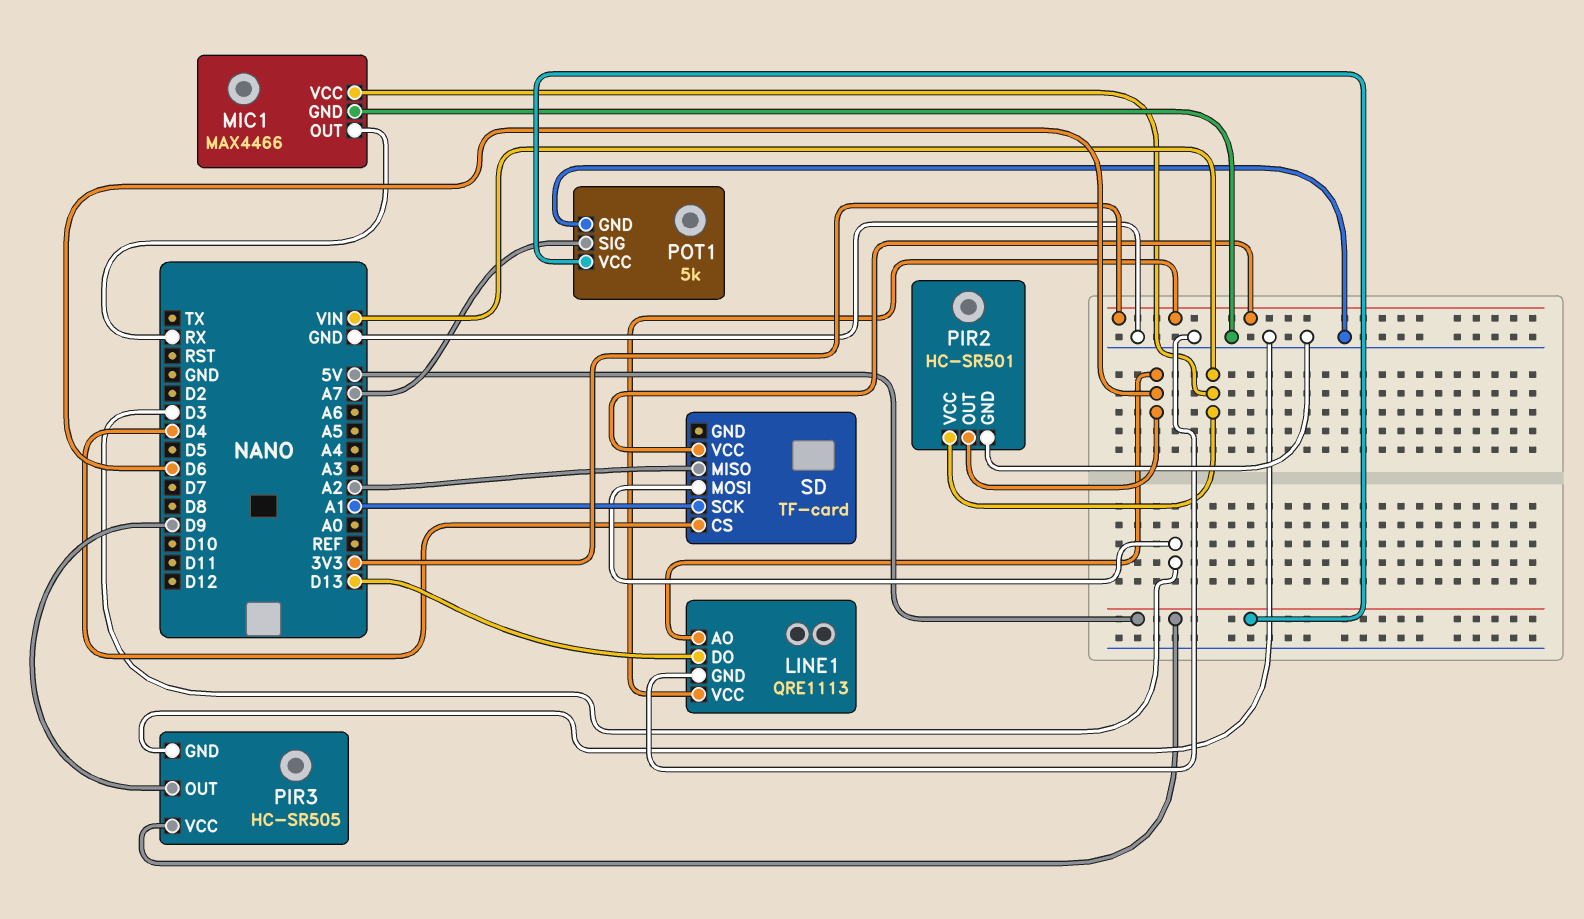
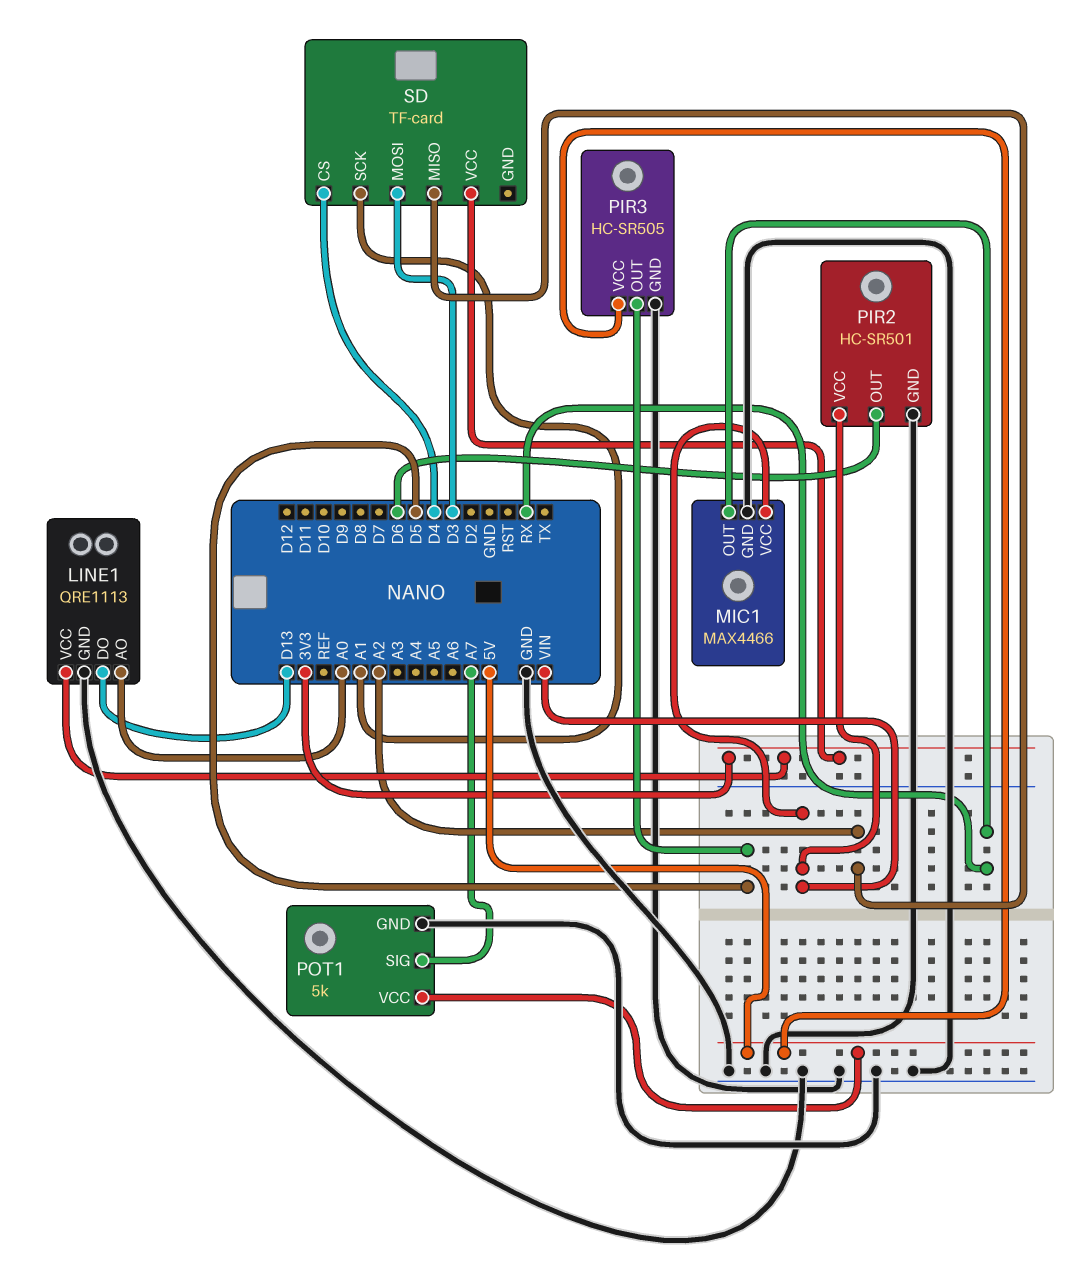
LINE1 pin AO: D6 -> A0
PIR3 pin OUT: D9 -> D5

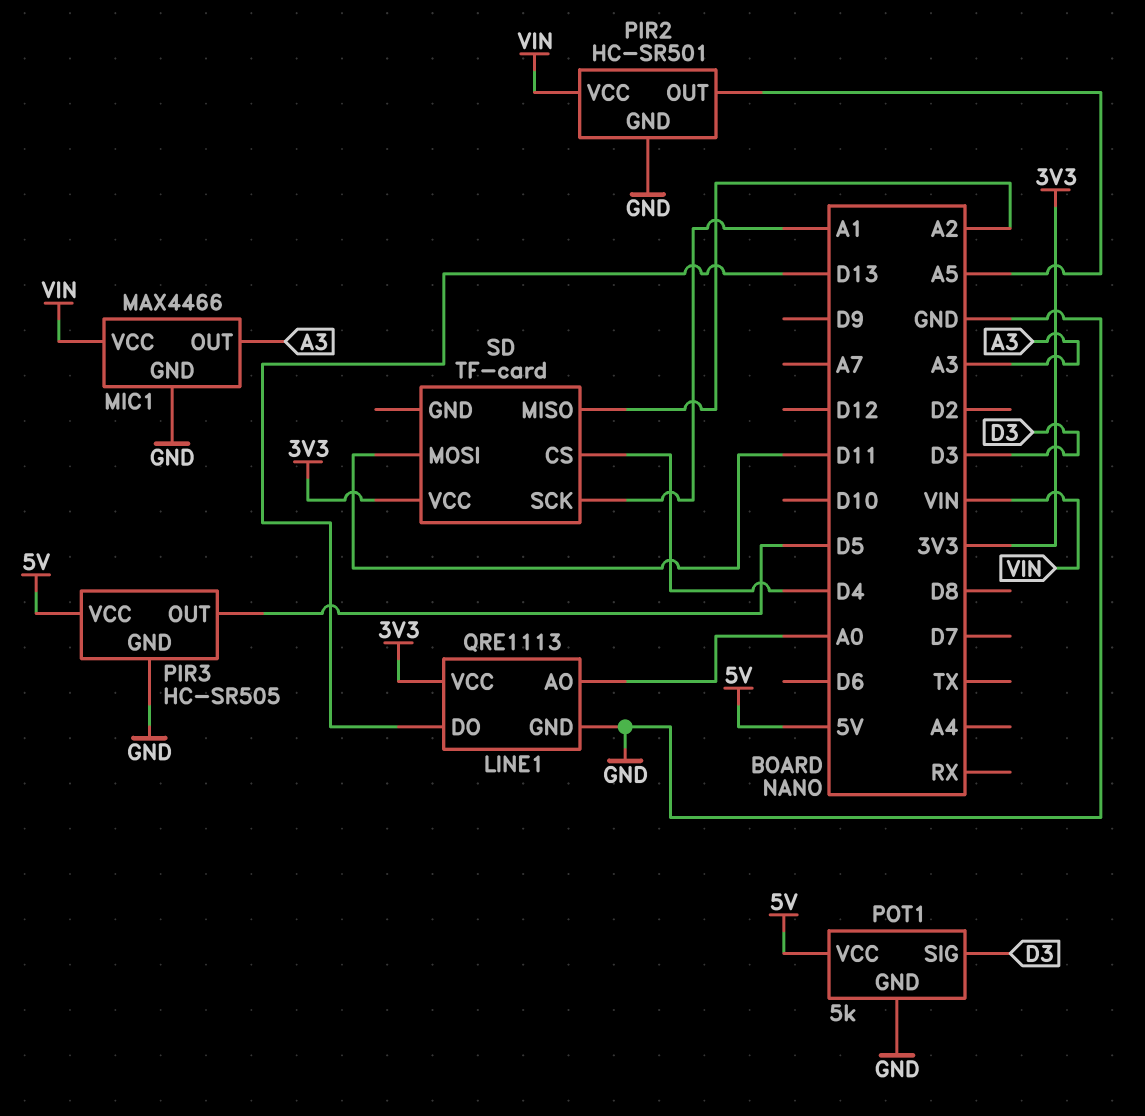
MIC1 pin OUT: RX -> A3
PIR2 pin OUT: D6 -> A5
POT1 pin SIG: A7 -> D3
SD pin MOSI: D3 -> D11

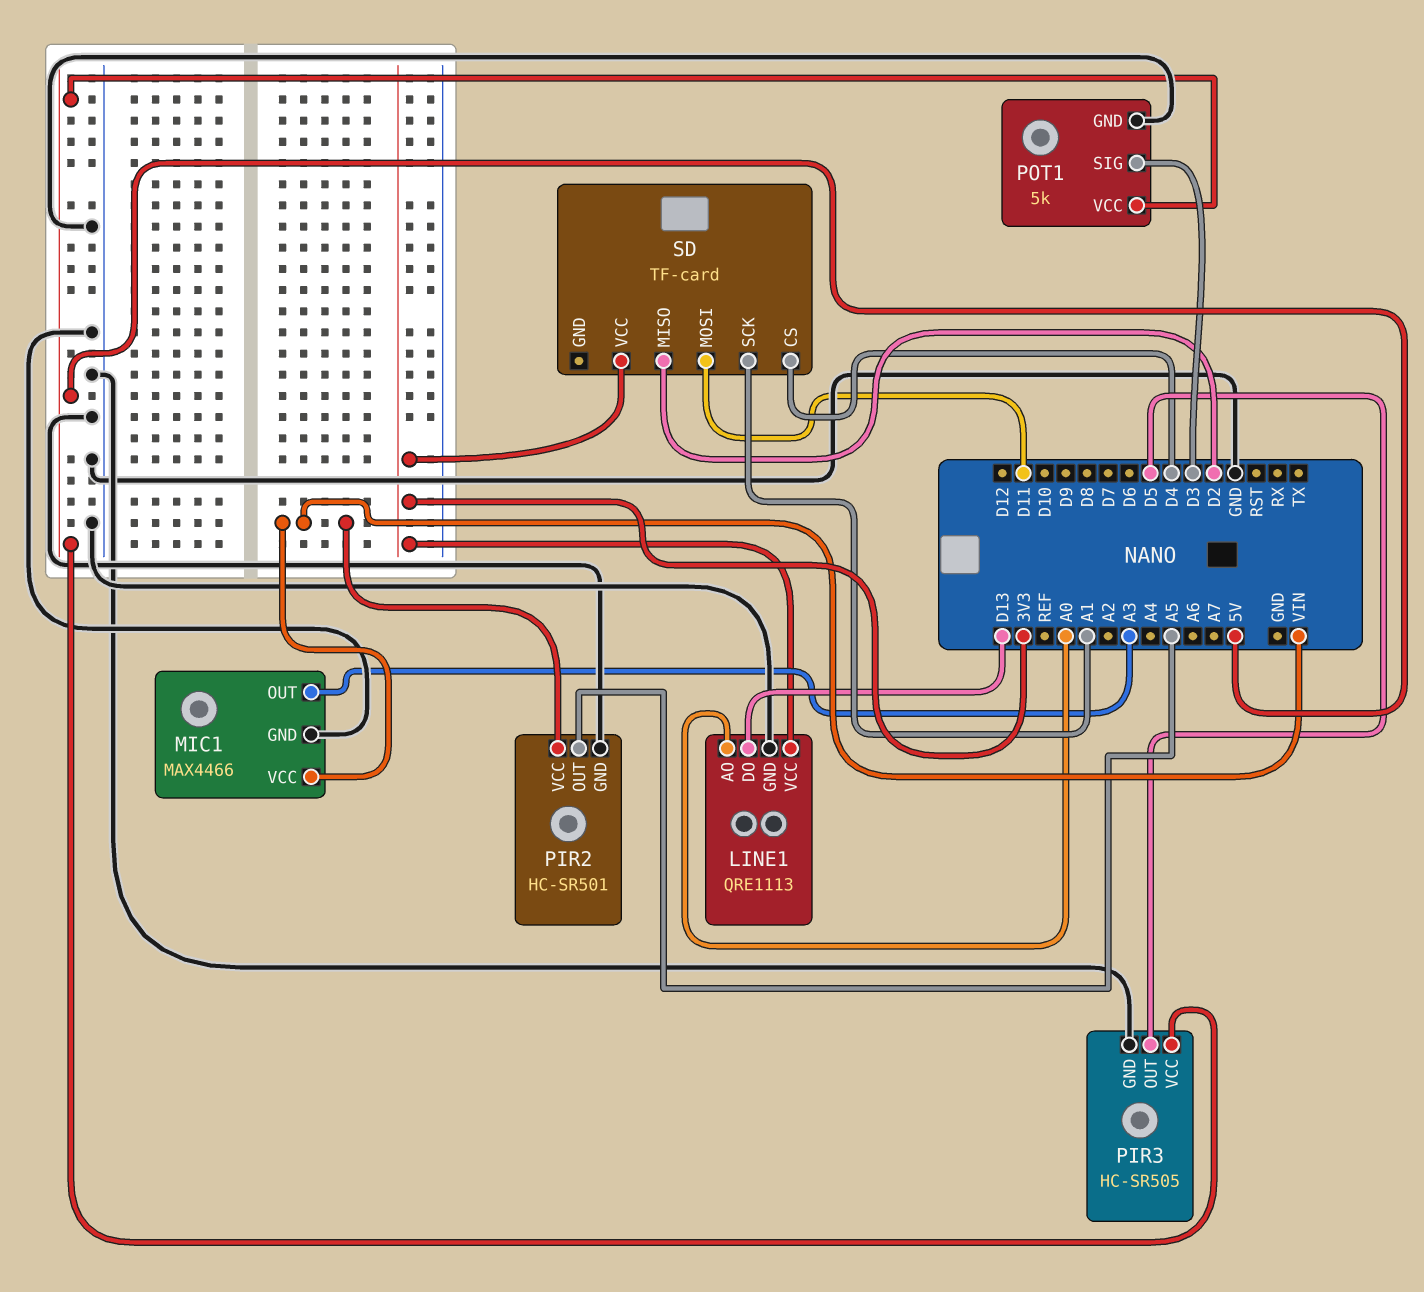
SD pin MISO: A2 -> D2

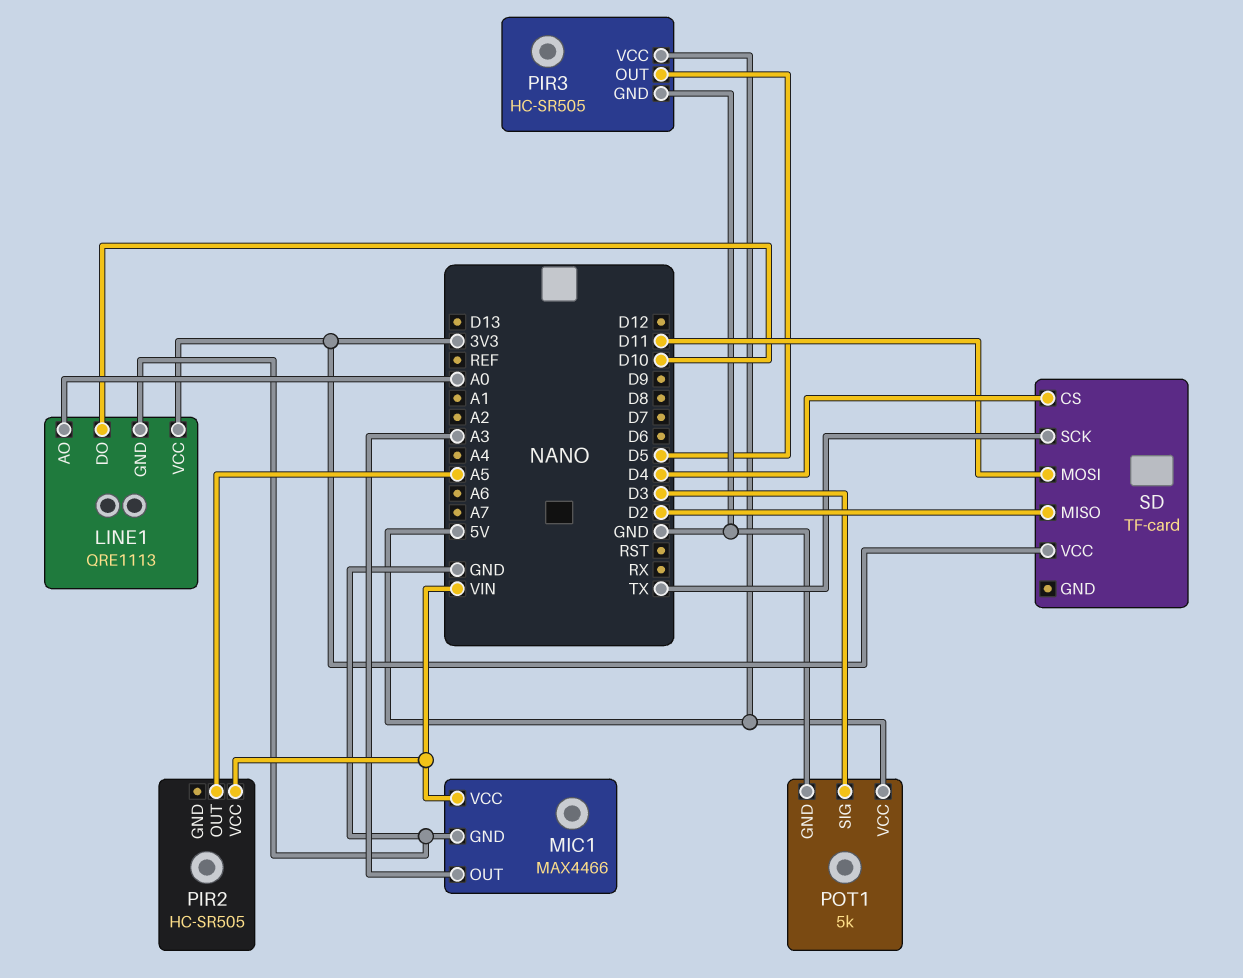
LINE1 pin DO: D13 -> D10
PIR2: HC-SR501 -> HC-SR505
PIR2 pin GND: GND -> none
SD pin SCK: A1 -> TX

